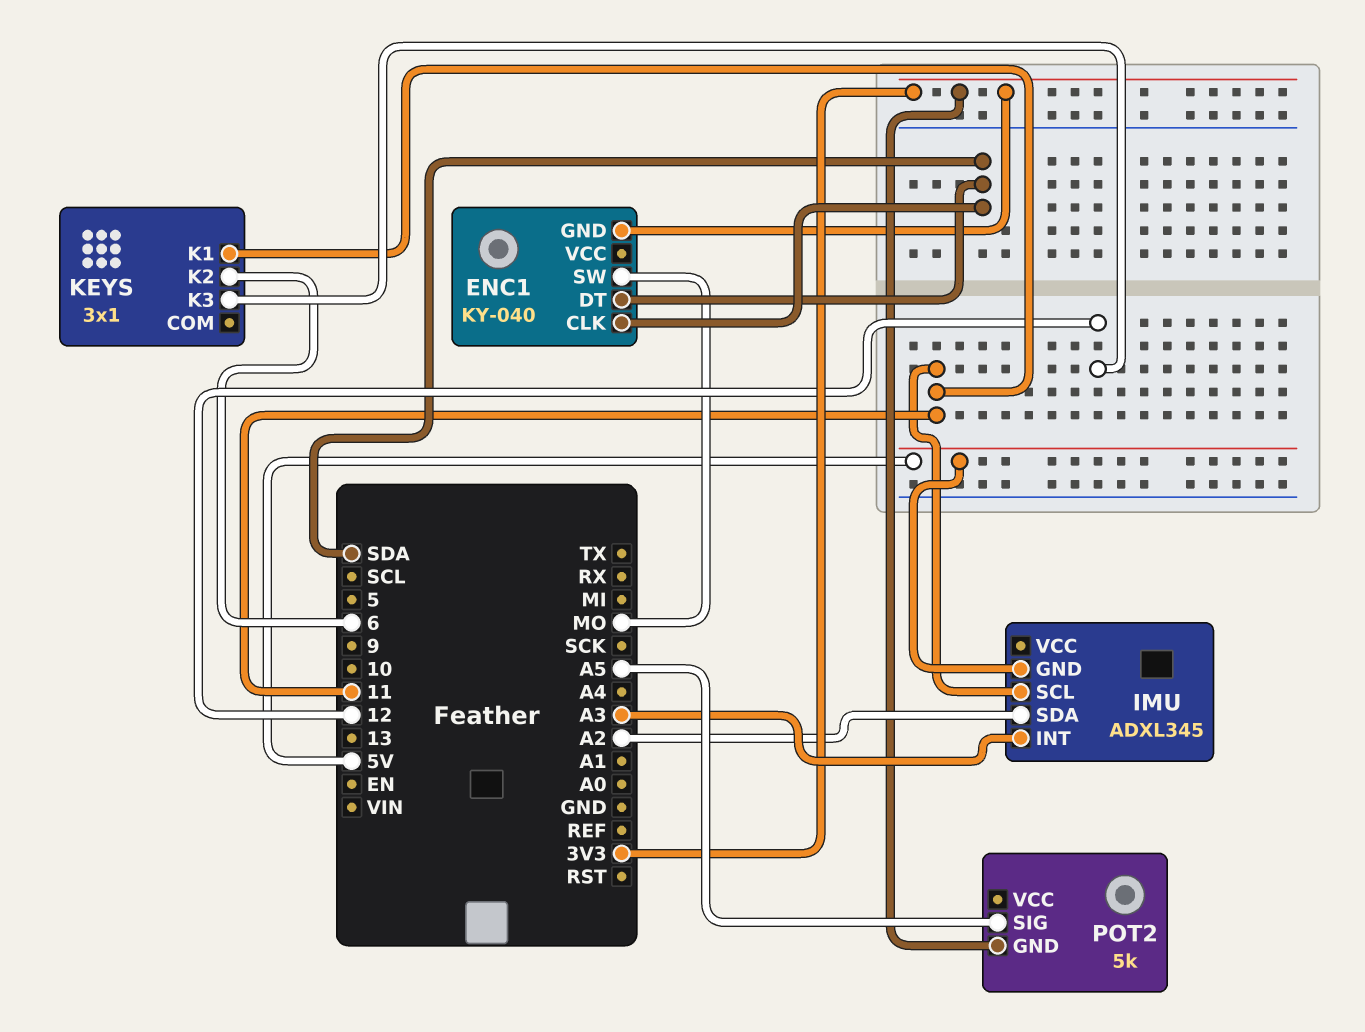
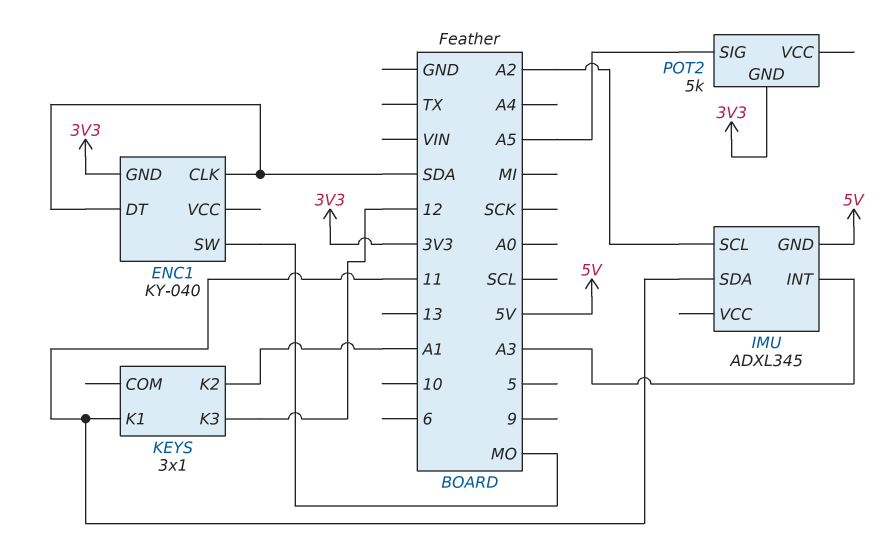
IMU pin SCL: 11 -> A2
IMU pin SDA: A2 -> 11
KEYS pin K2: 6 -> A1

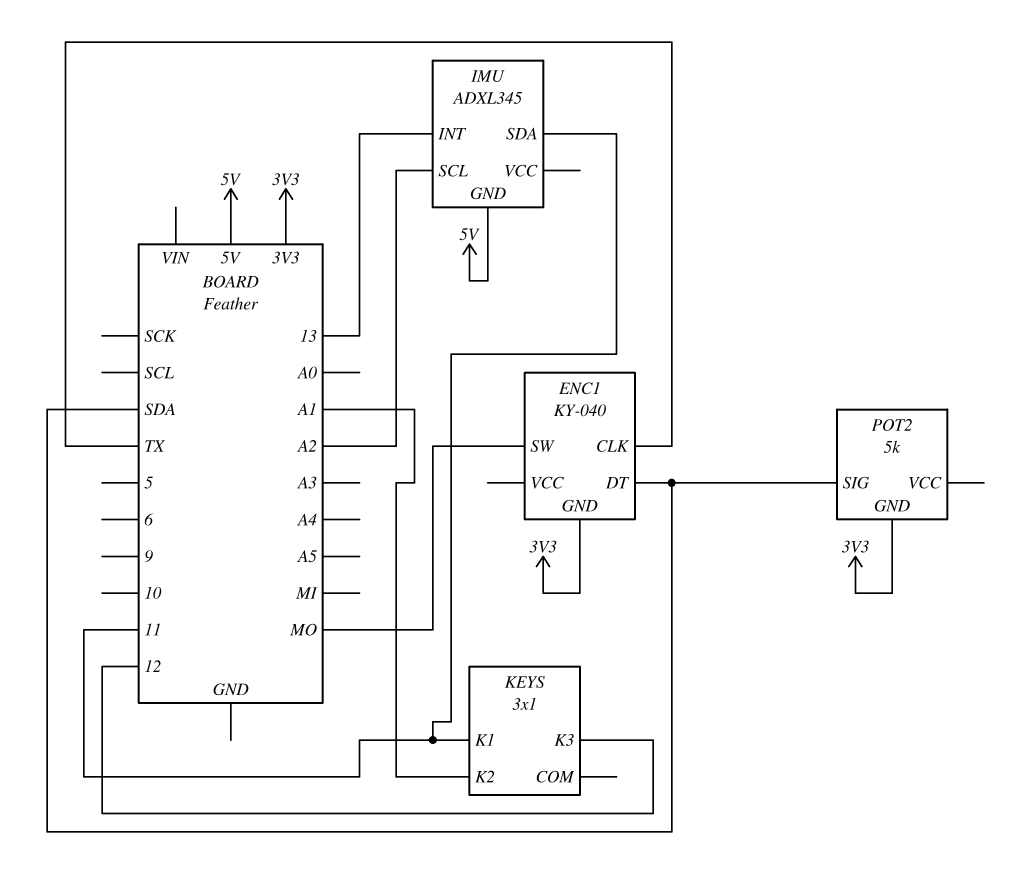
ENC1 pin CLK: SDA -> TX
IMU pin INT: A3 -> 13
POT2 pin SIG: A5 -> SDA

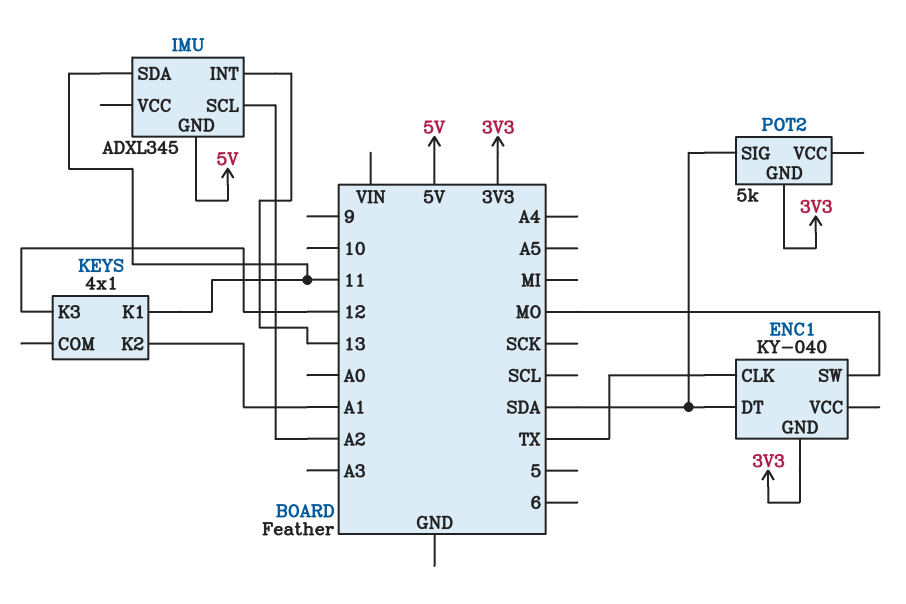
KEYS: 3x1 -> 4x1

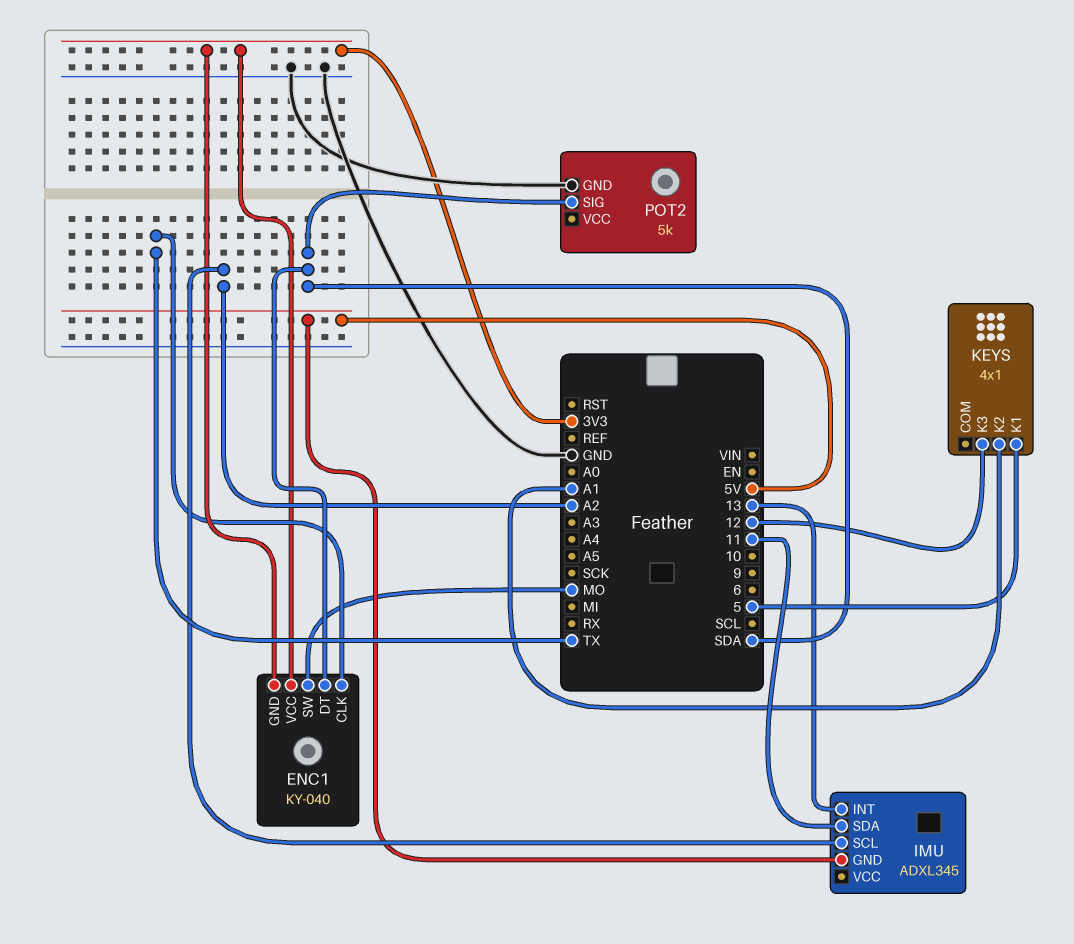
ENC1 pin VCC: none -> 3V3
KEYS pin K1: 11 -> 5
POT2 pin GND: 3V3 -> GND

